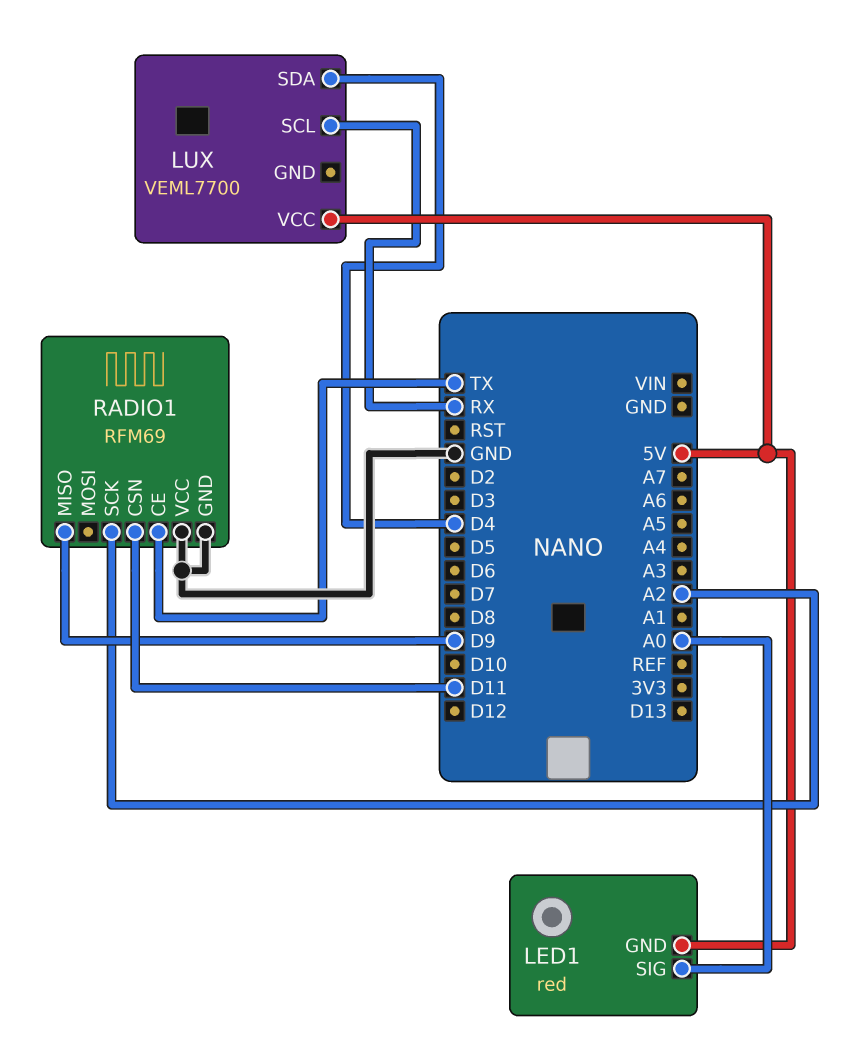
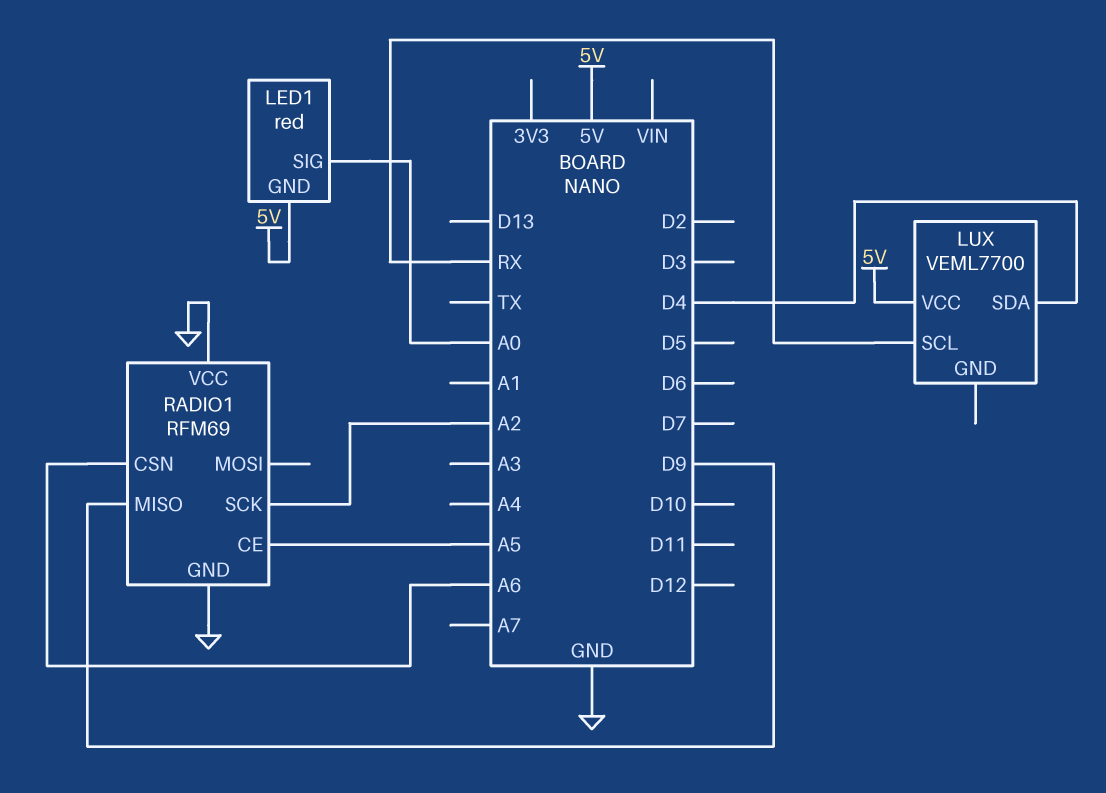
RADIO1 pin CE: TX -> A5
RADIO1 pin CSN: D11 -> A6

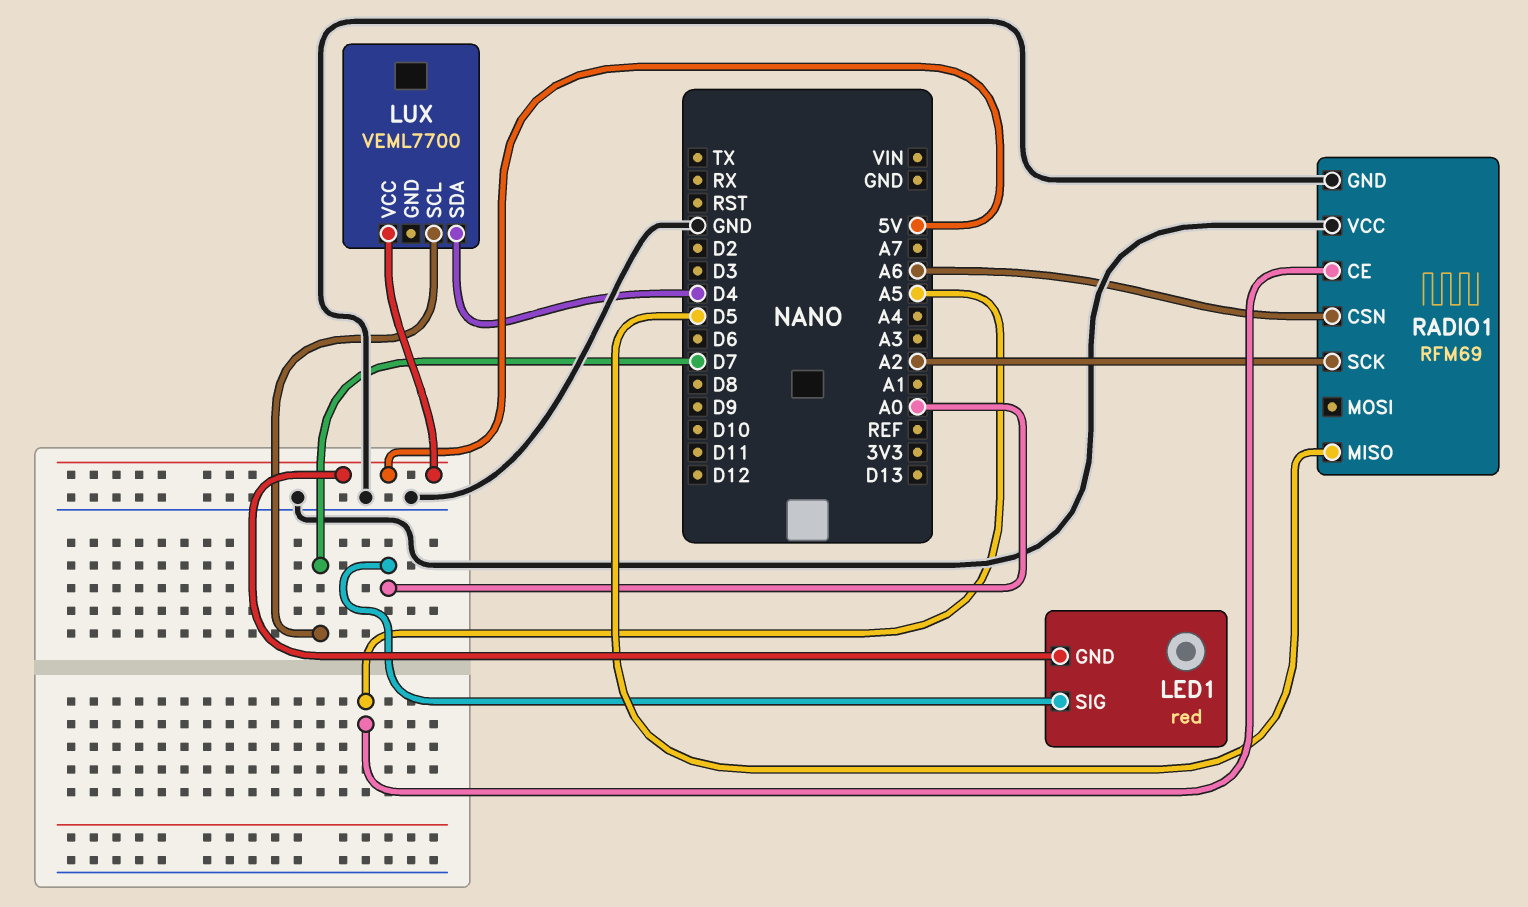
LUX pin SCL: RX -> D7
RADIO1 pin MISO: D9 -> D5

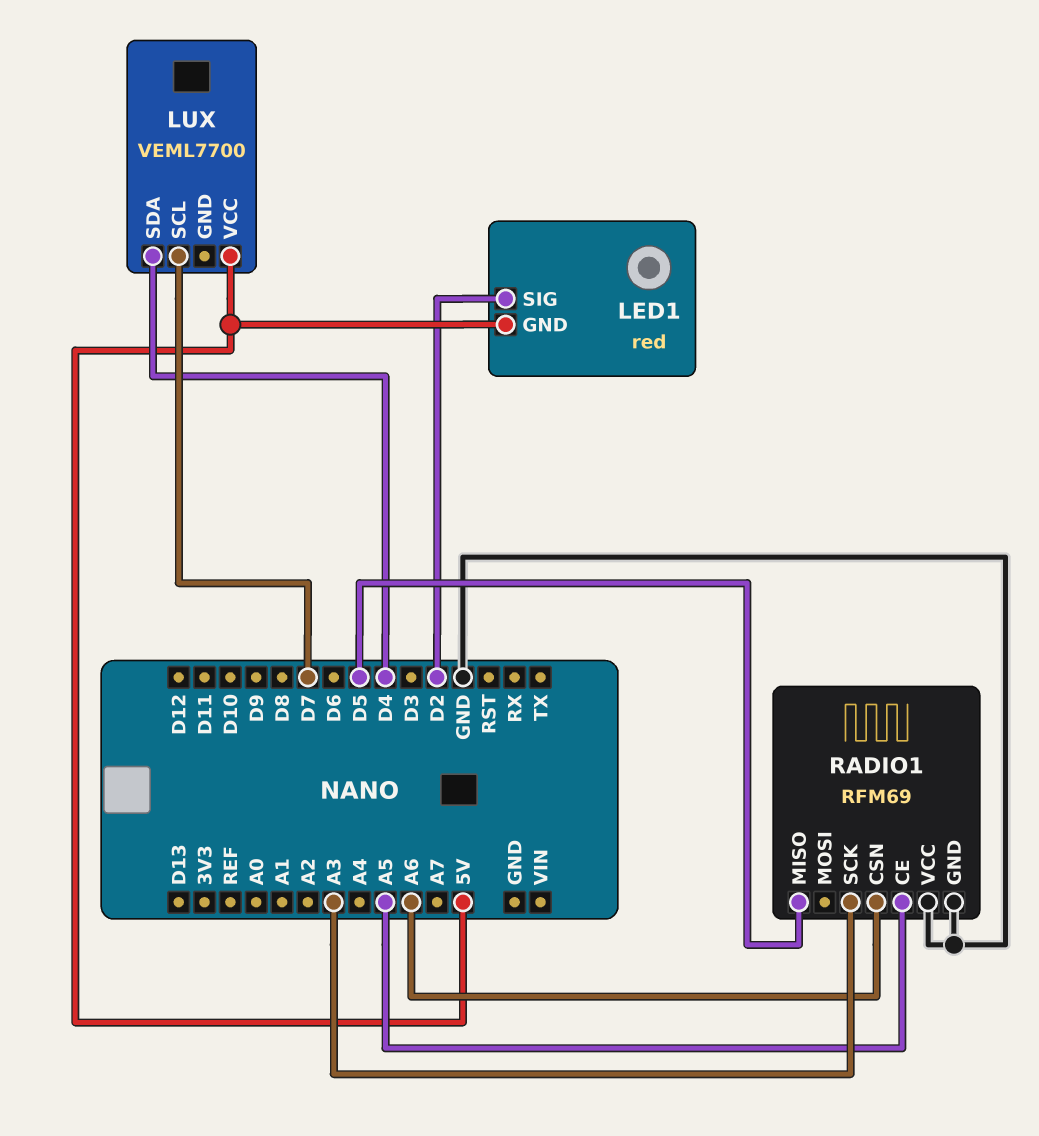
LED1 pin SIG: A0 -> D2
RADIO1 pin SCK: A2 -> A3

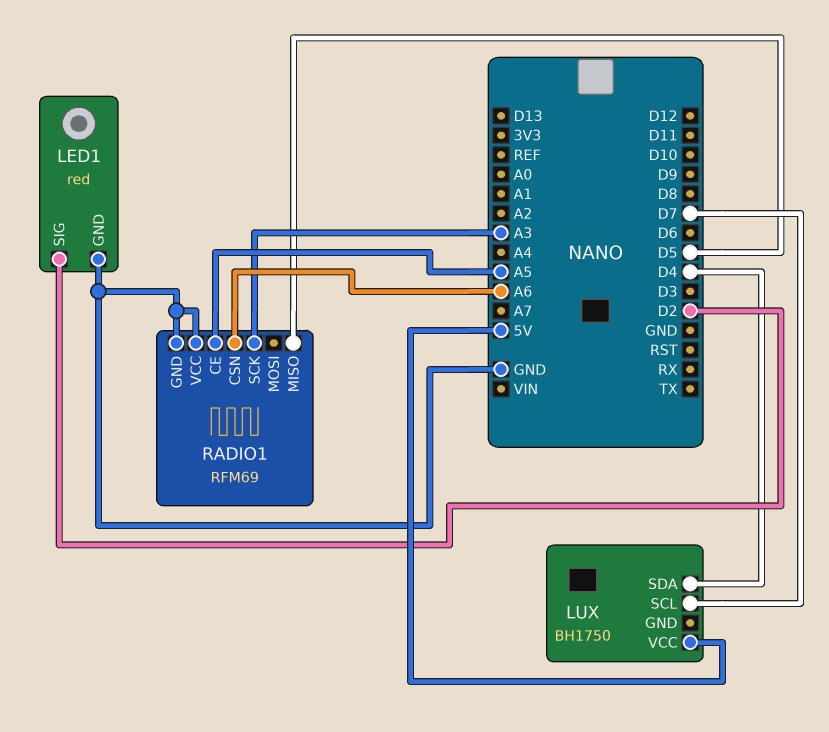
LED1 pin GND: 5V -> GND
LUX: VEML7700 -> BH1750

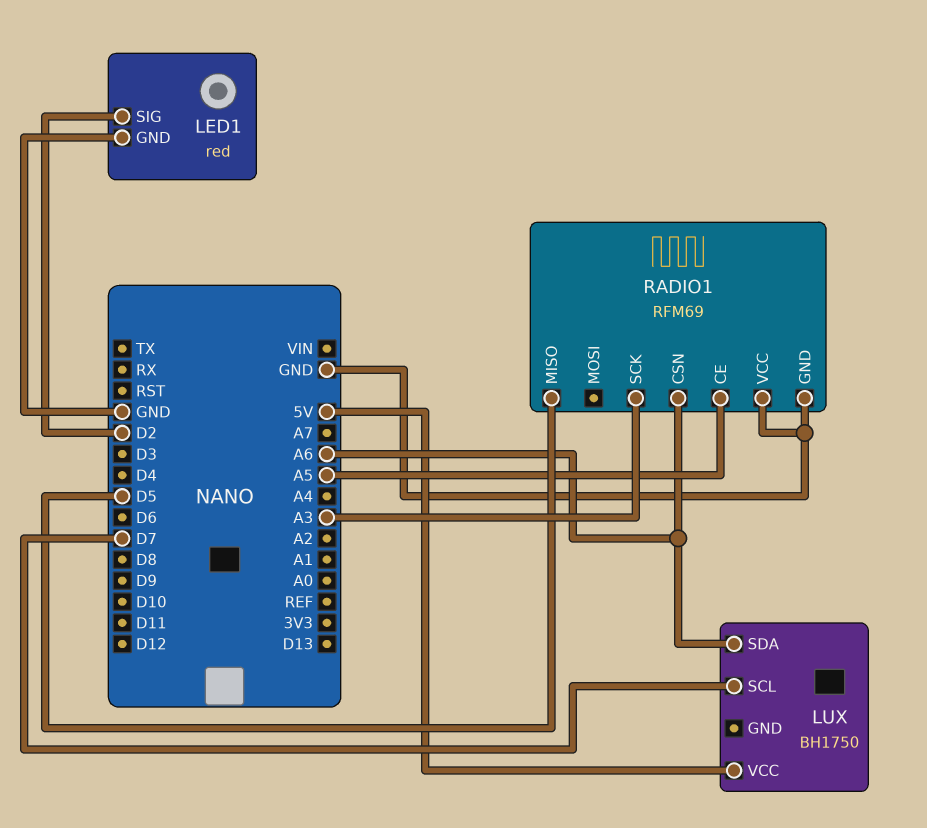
LUX pin SDA: D4 -> A6

